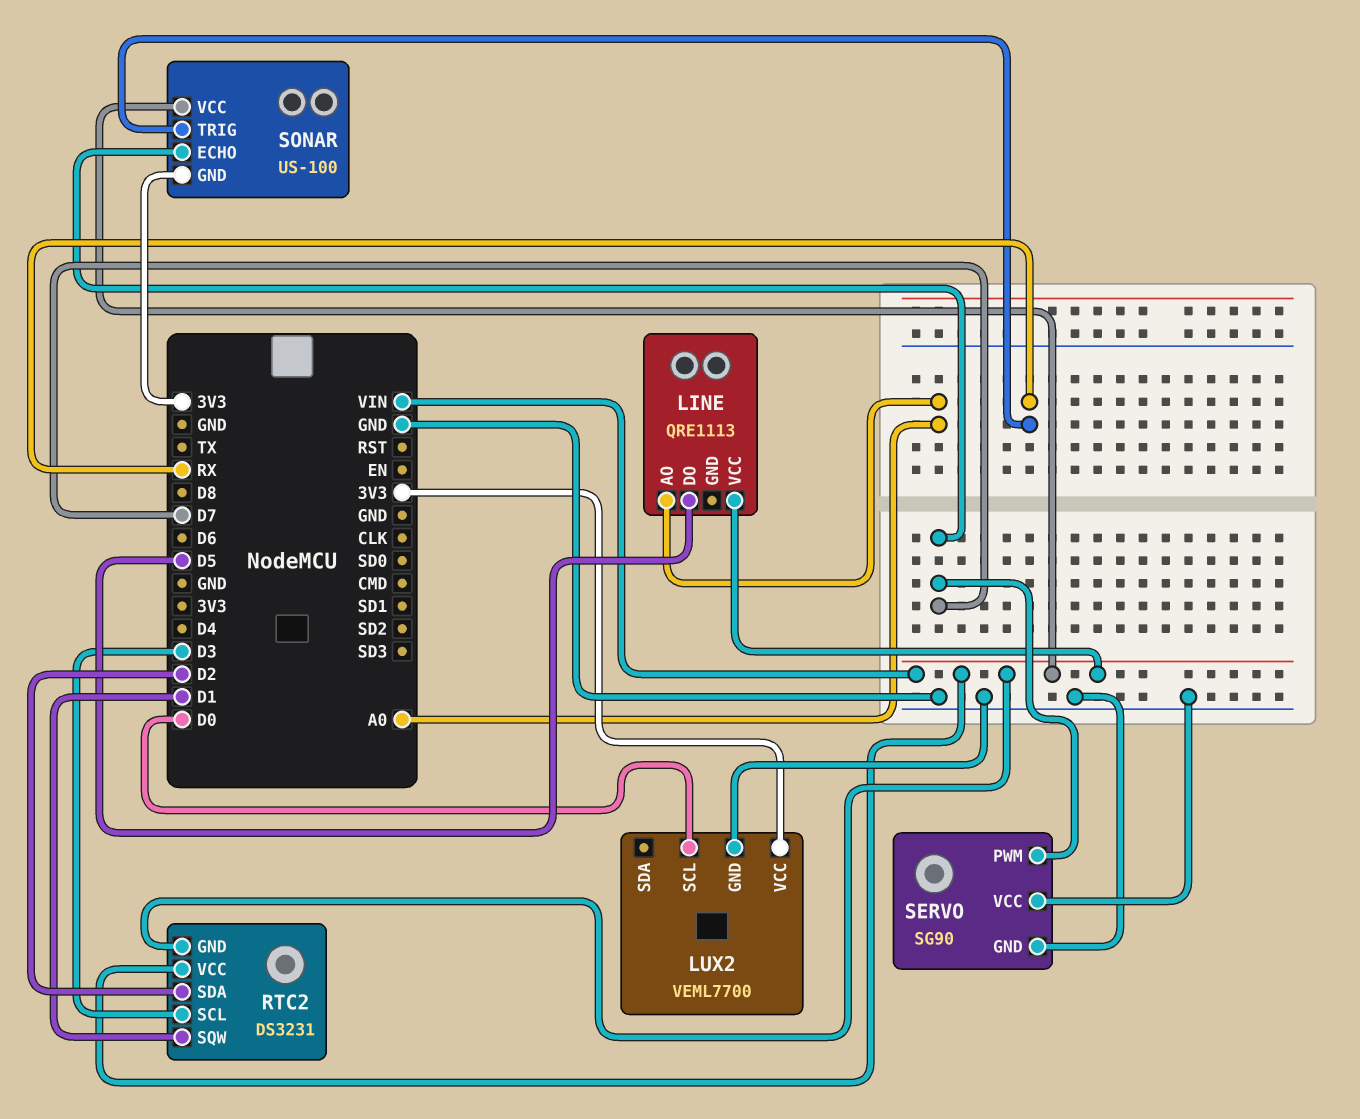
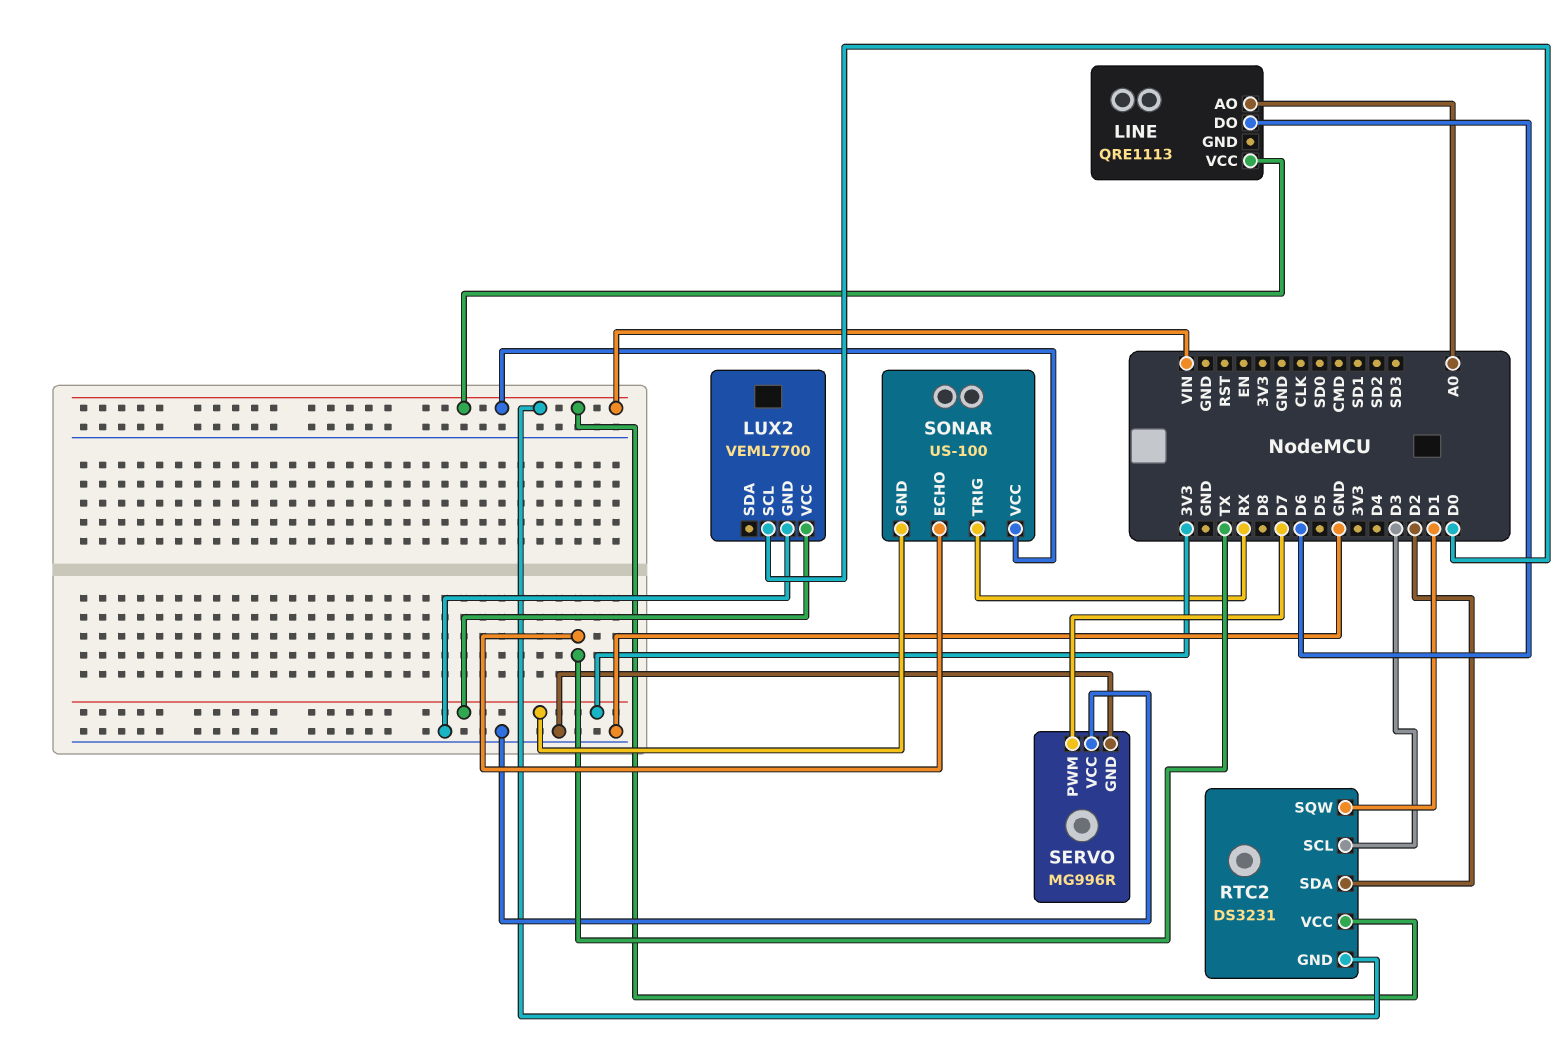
LINE pin DO: D5 -> D6
SERVO: SG90 -> MG996R
SONAR pin ECHO: D7 -> TX

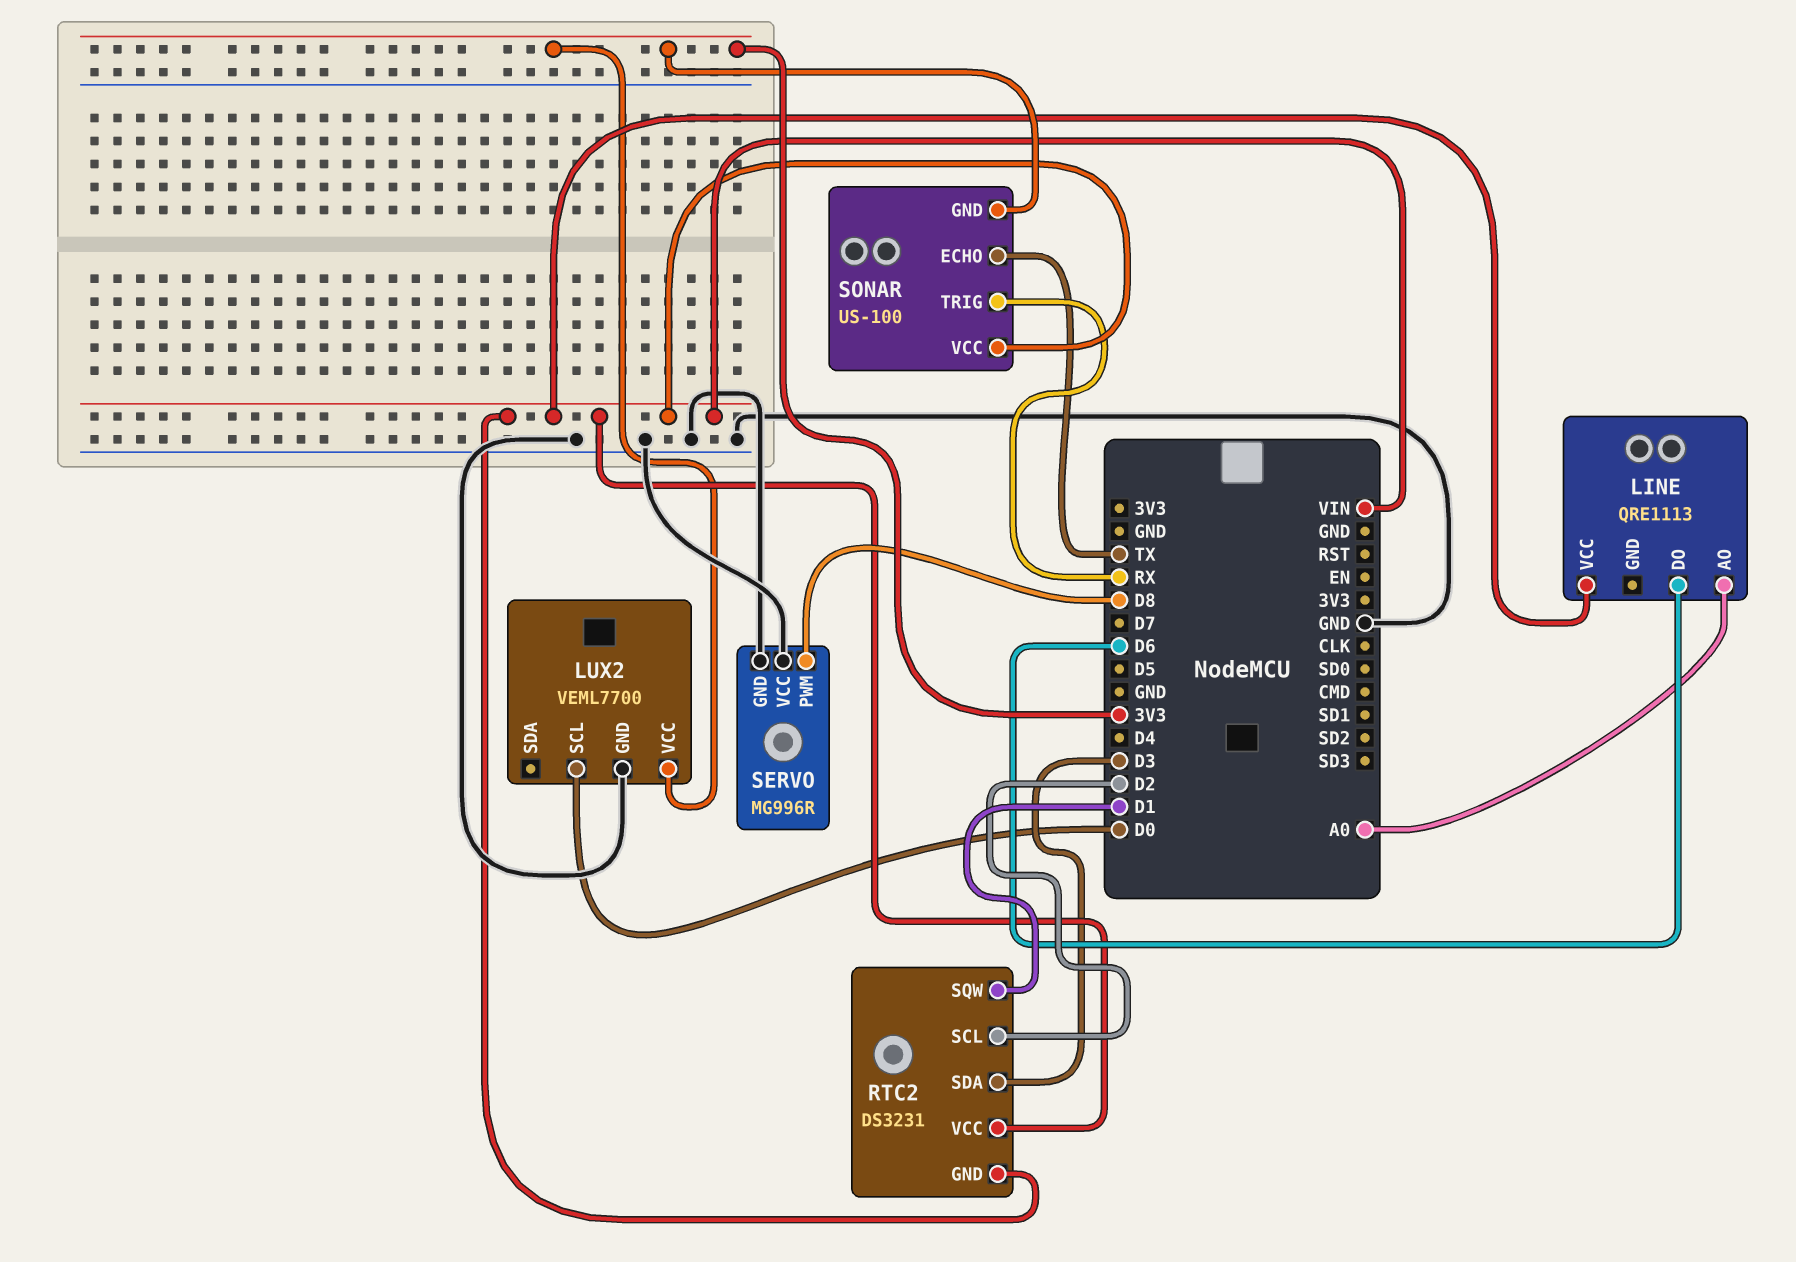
RTC2 pin SCL: D3 -> D2
RTC2 pin SDA: D2 -> D3
SERVO pin PWM: D7 -> D8

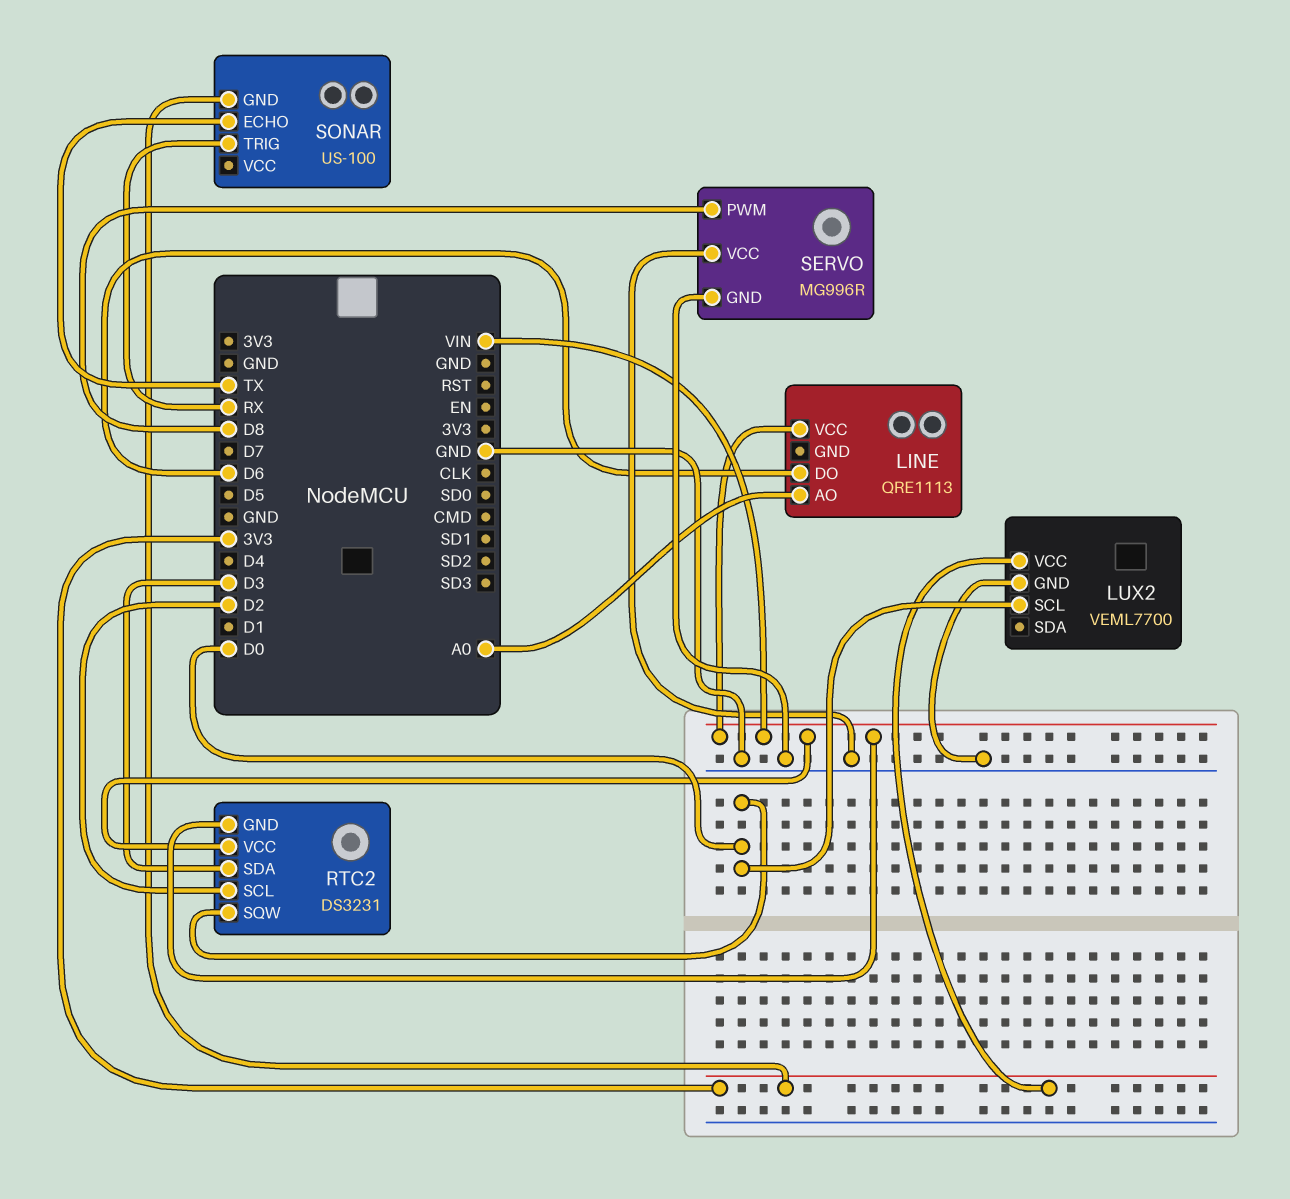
RTC2 pin SQW: D1 -> D0
SONAR pin VCC: VIN -> none

